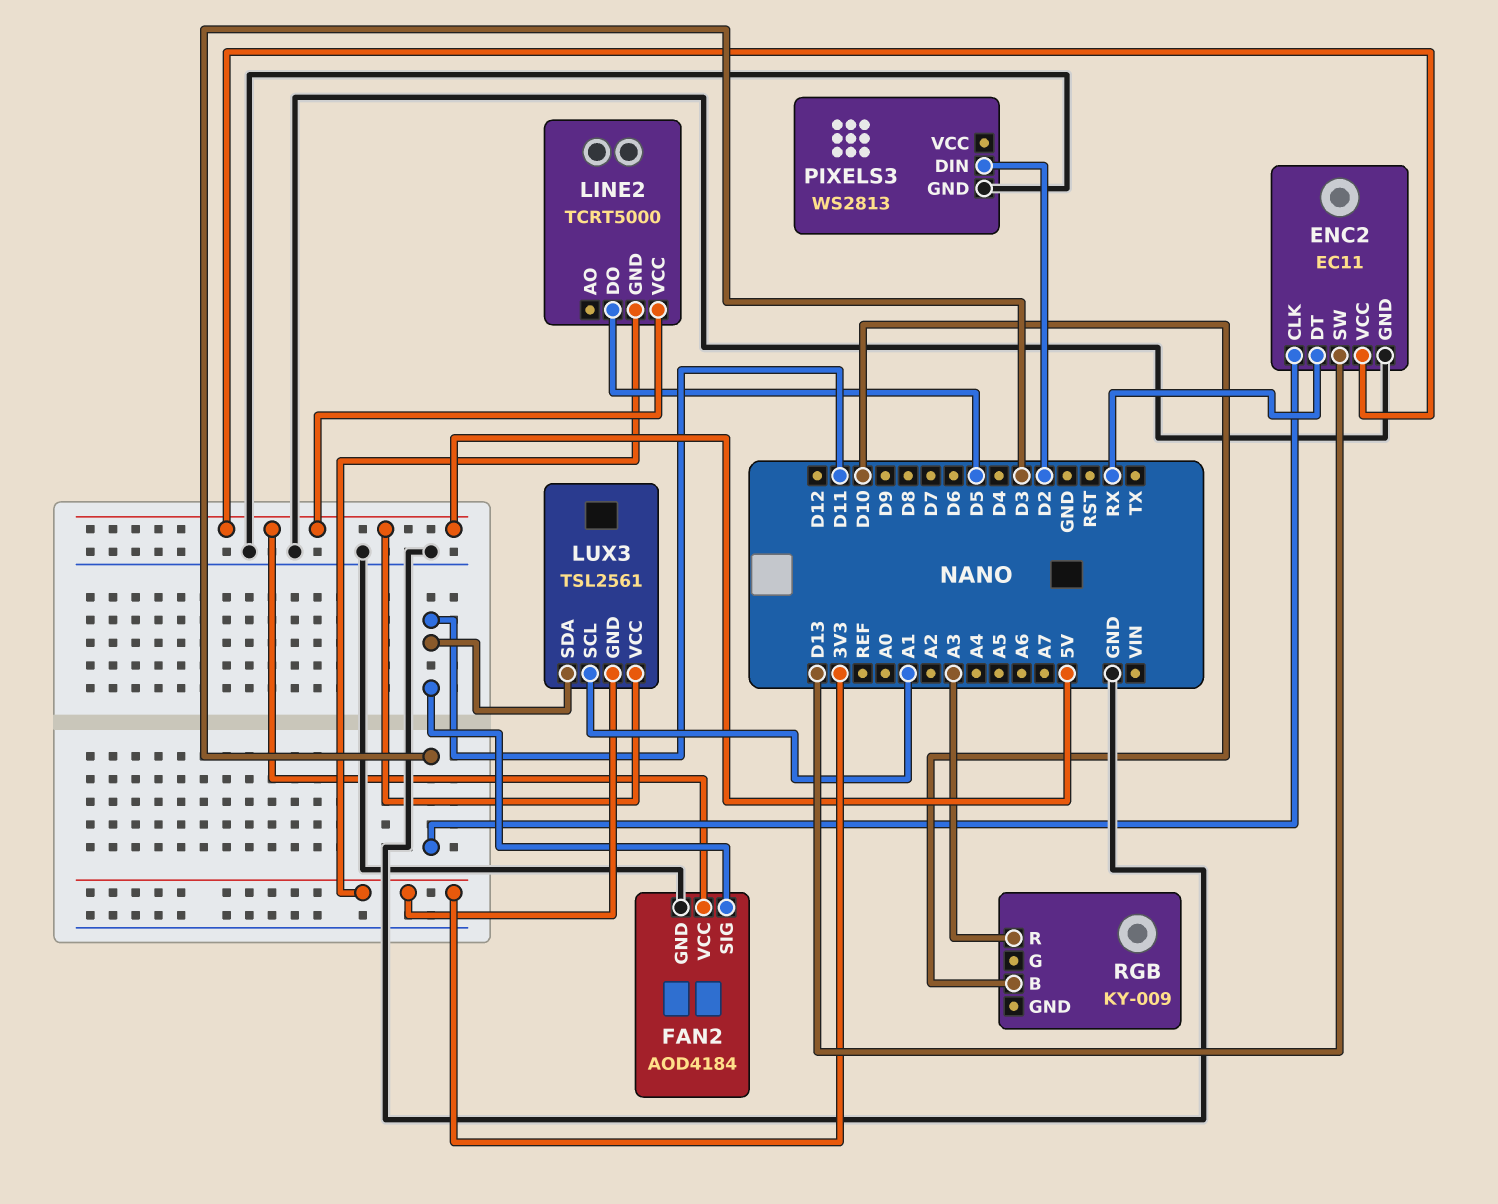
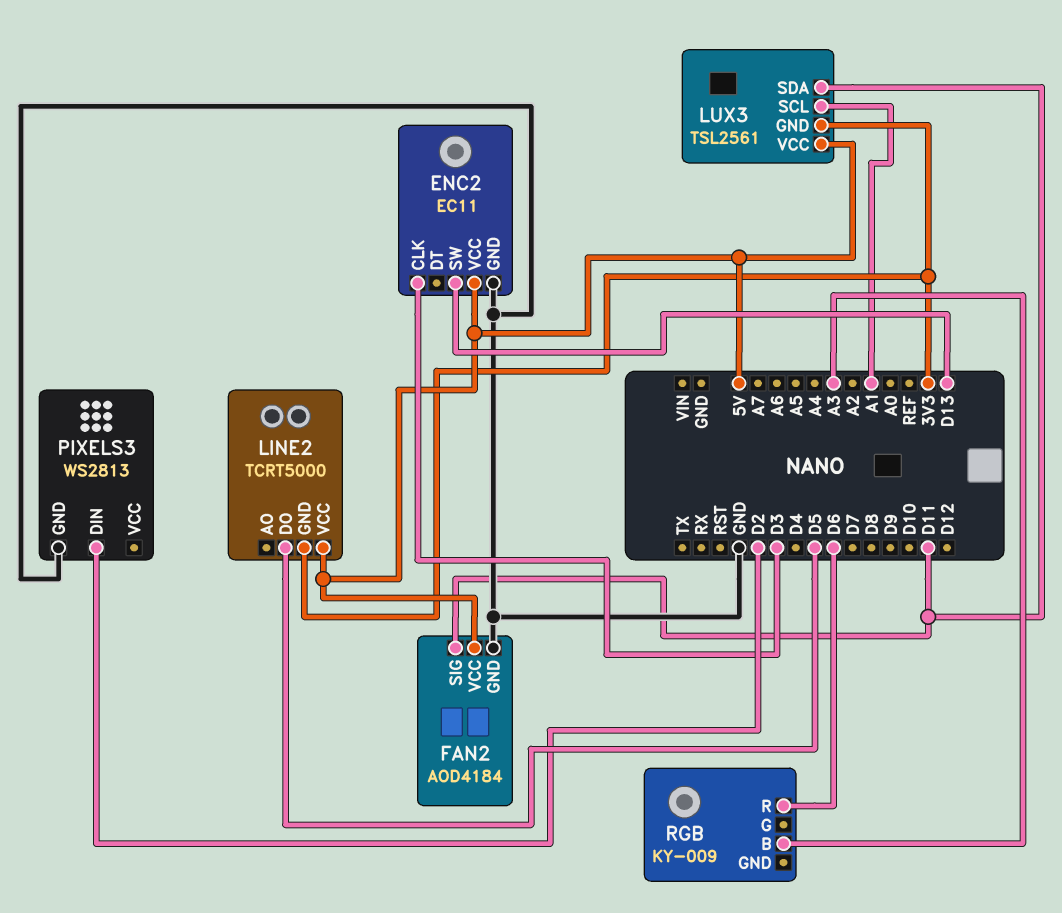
ENC2 pin DT: RX -> none
RGB pin B: D10 -> A3
RGB pin R: A3 -> D6

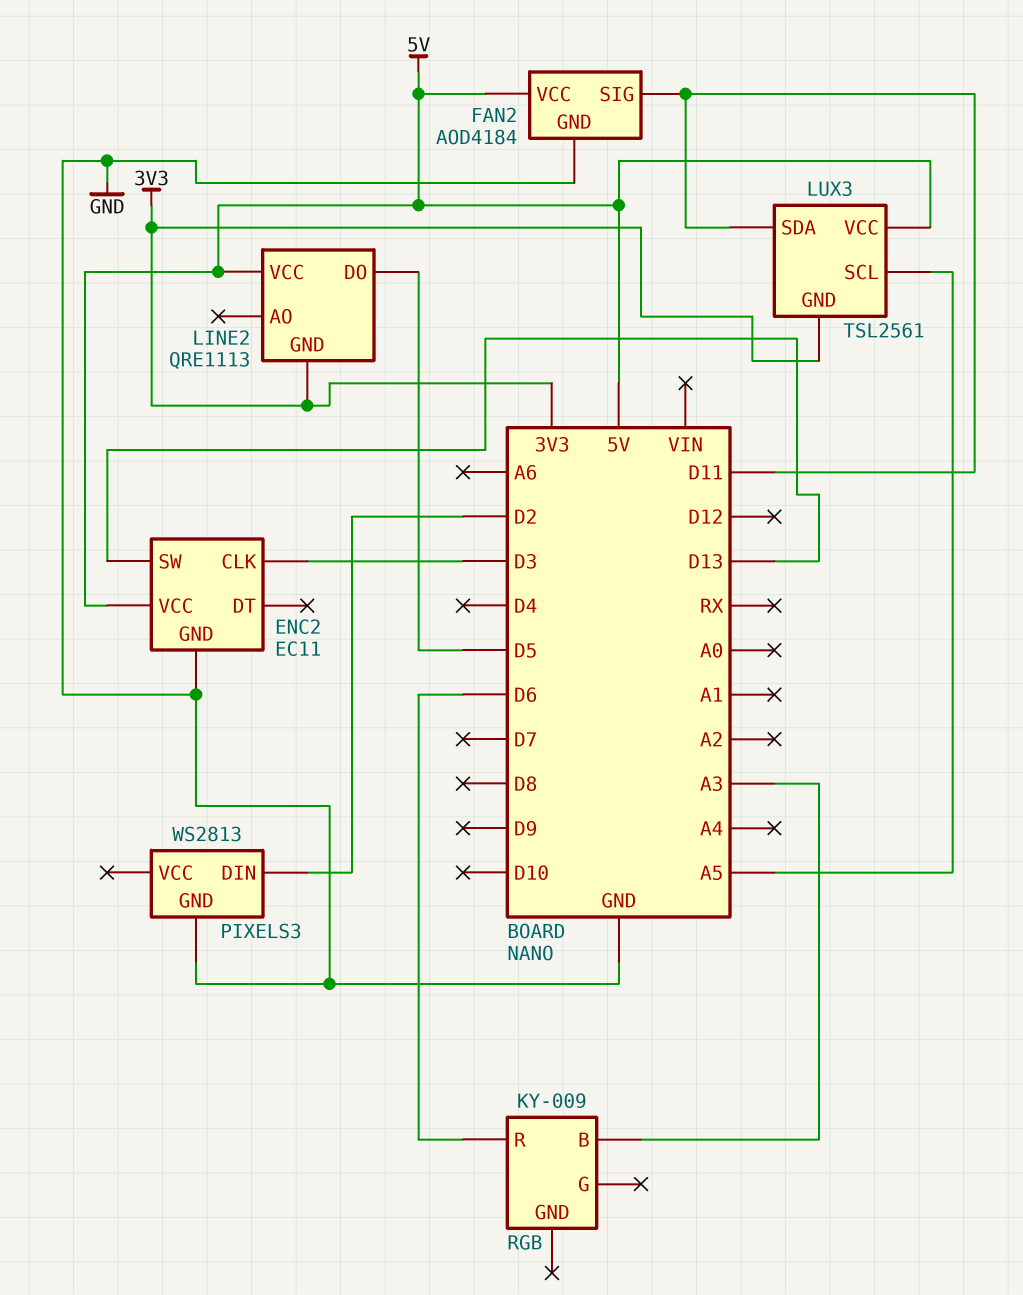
LINE2: TCRT5000 -> QRE1113
LUX3 pin SCL: A1 -> A5

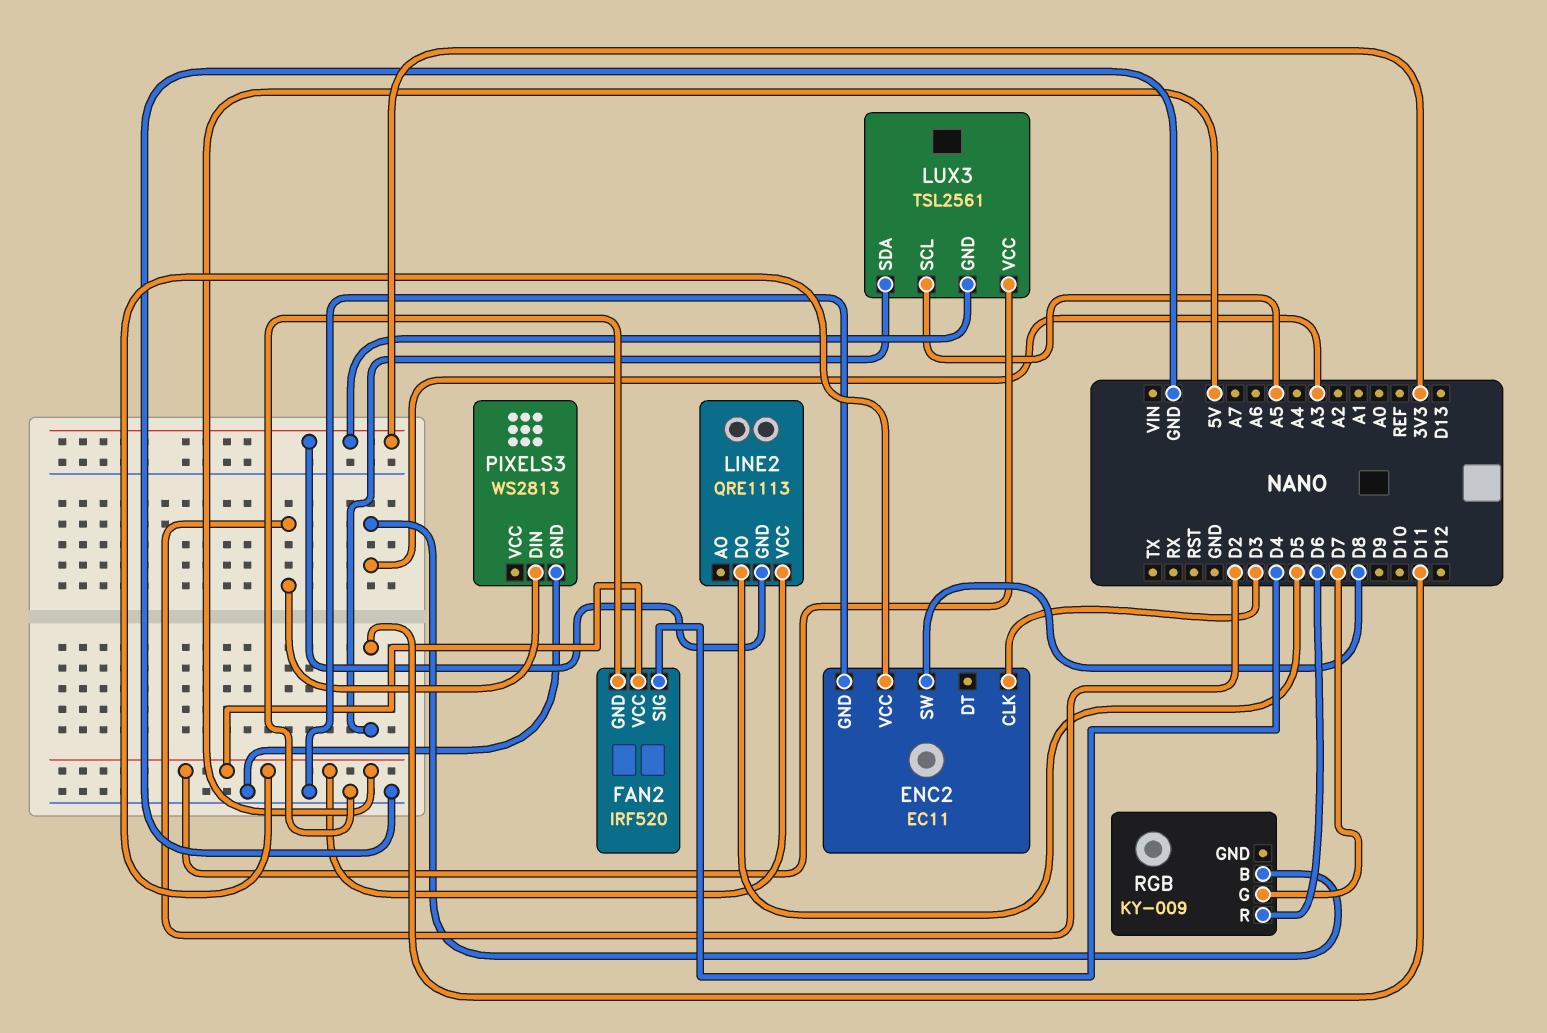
ENC2 pin SW: D13 -> D8
FAN2: AOD4184 -> IRF520
FAN2 pin SIG: D11 -> D4
RGB pin G: none -> D7

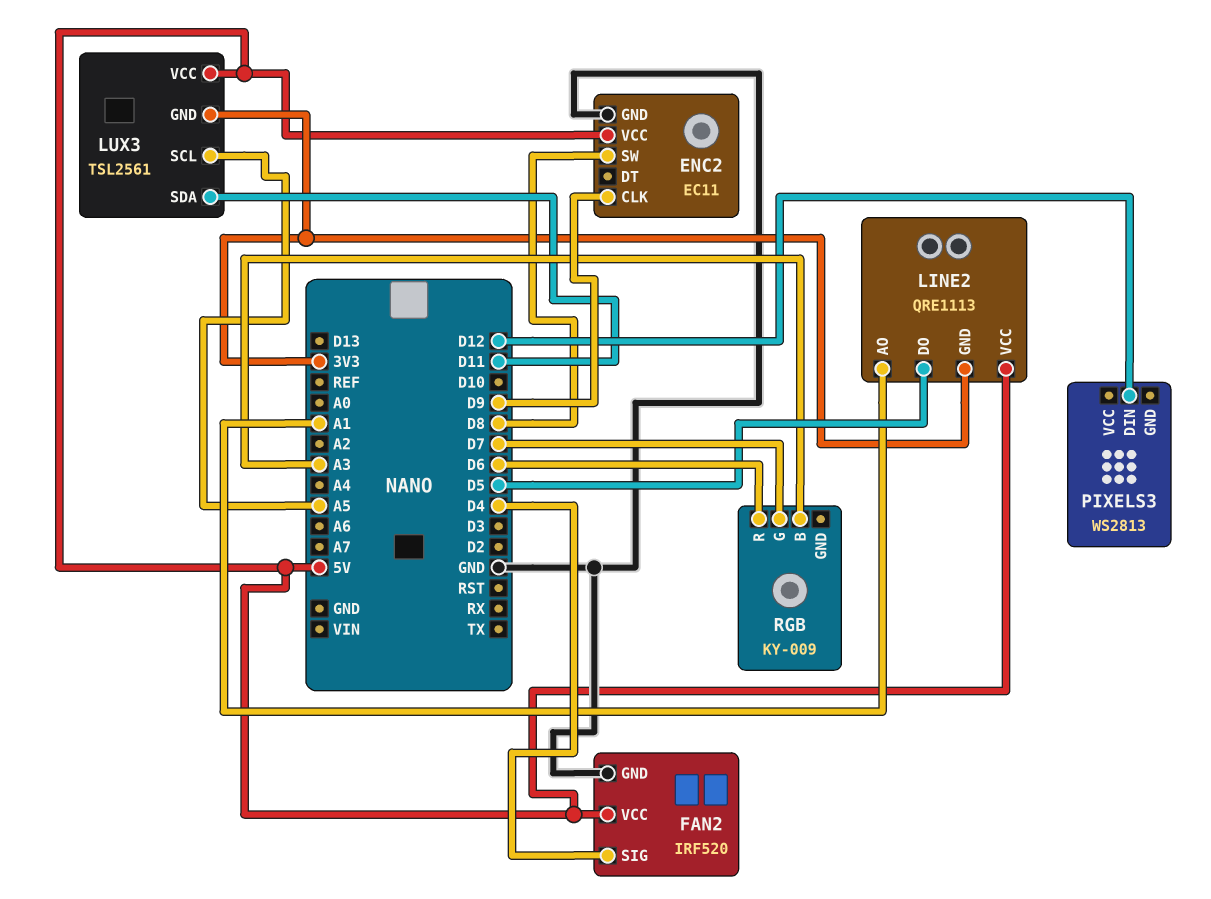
ENC2 pin CLK: D3 -> D9
LINE2 pin AO: none -> A1
PIXELS3 pin DIN: D2 -> D12
PIXELS3 pin GND: GND -> none

